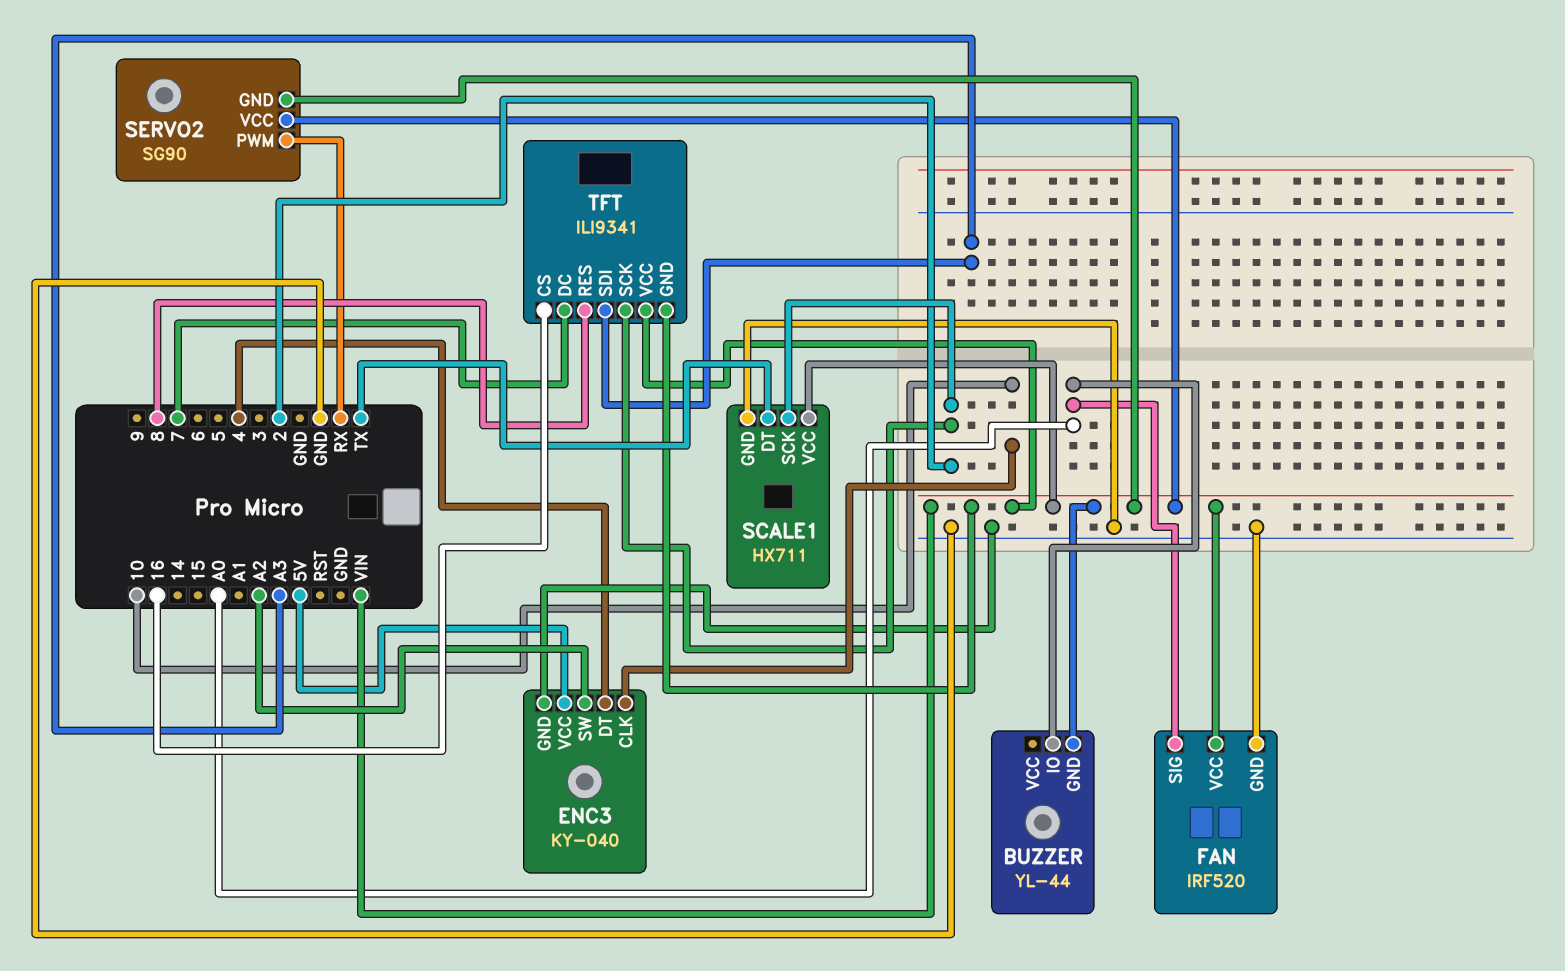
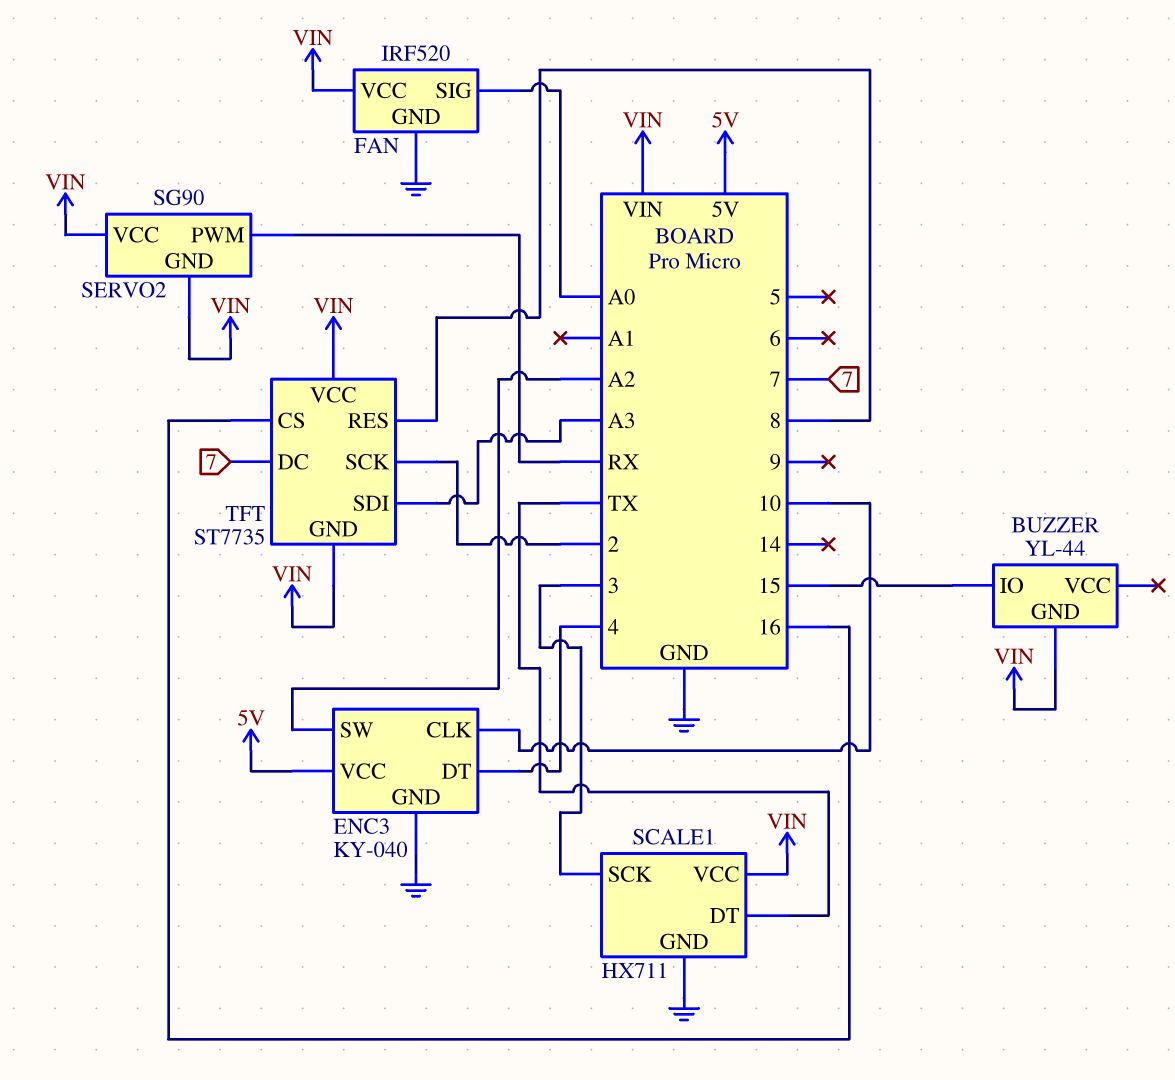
BUZZER pin IO: A0 -> 15
SCALE1 pin SCK: 2 -> 3
TFT: ILI9341 -> ST7735

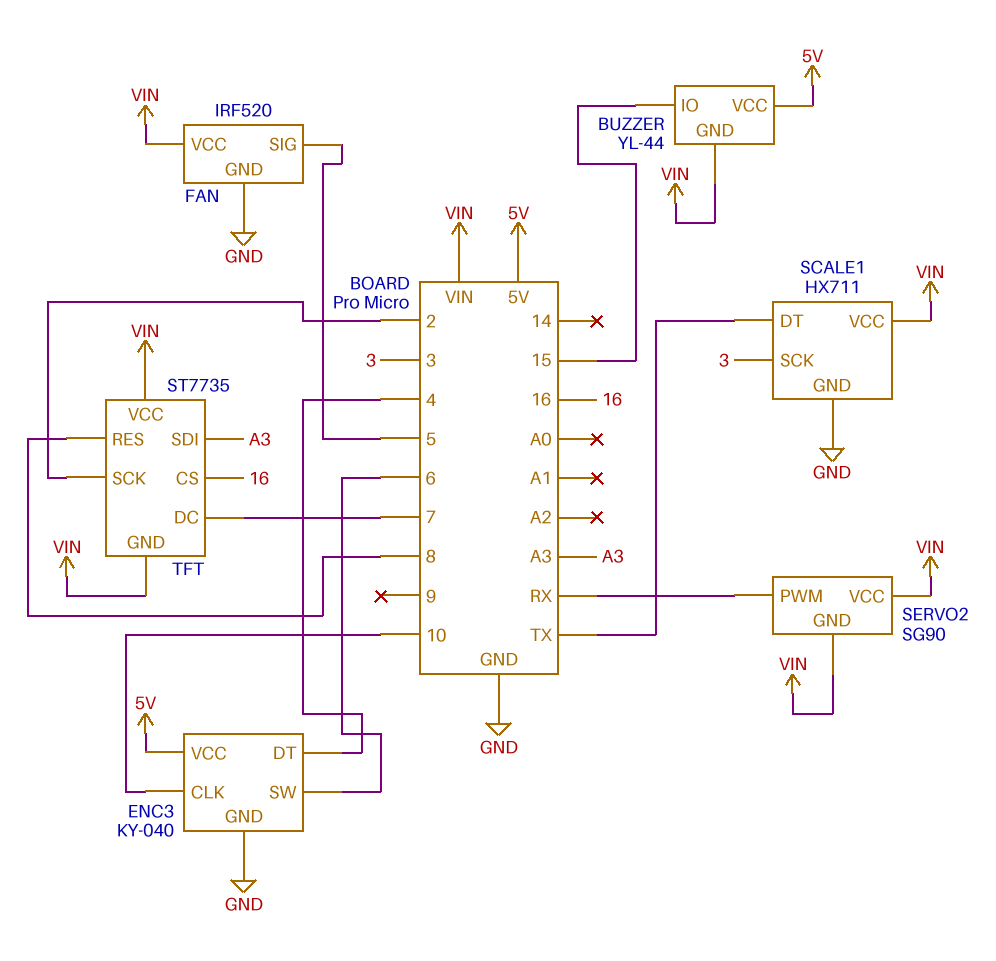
BUZZER pin VCC: none -> 5V
ENC3 pin SW: A2 -> 6
FAN pin SIG: A0 -> 5

